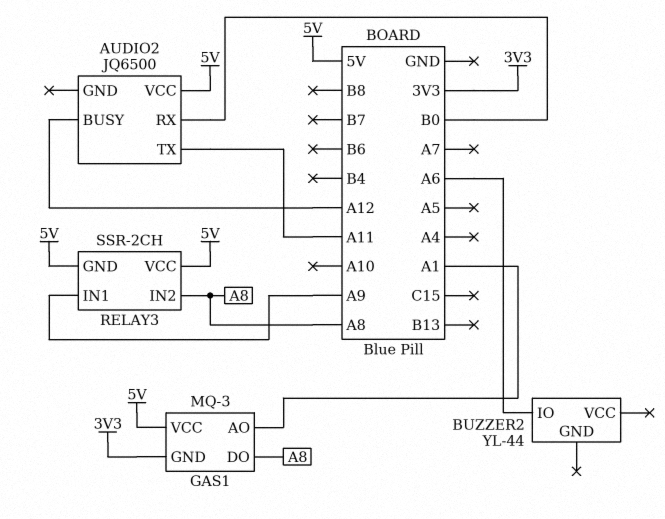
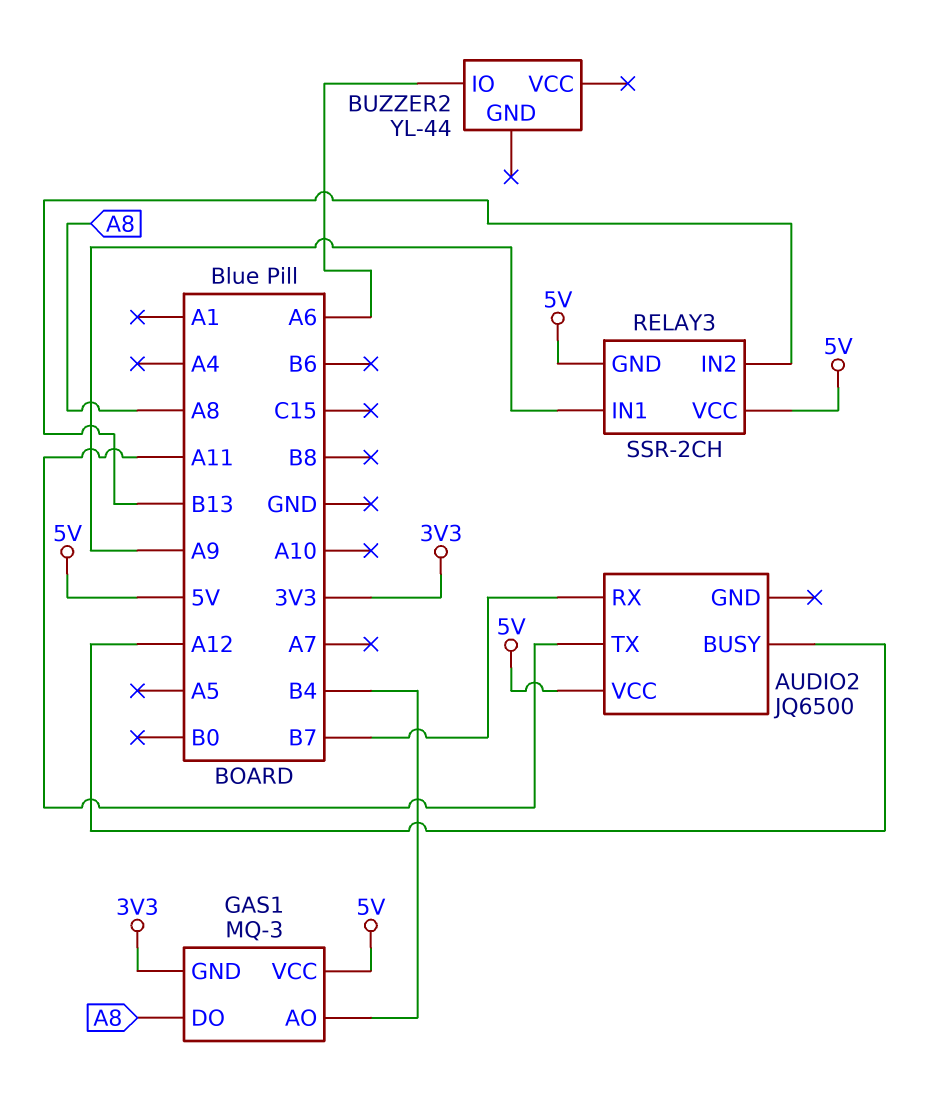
AUDIO2 pin RX: B0 -> B7
GAS1 pin AO: A1 -> B4
RELAY3 pin IN2: A8 -> B13

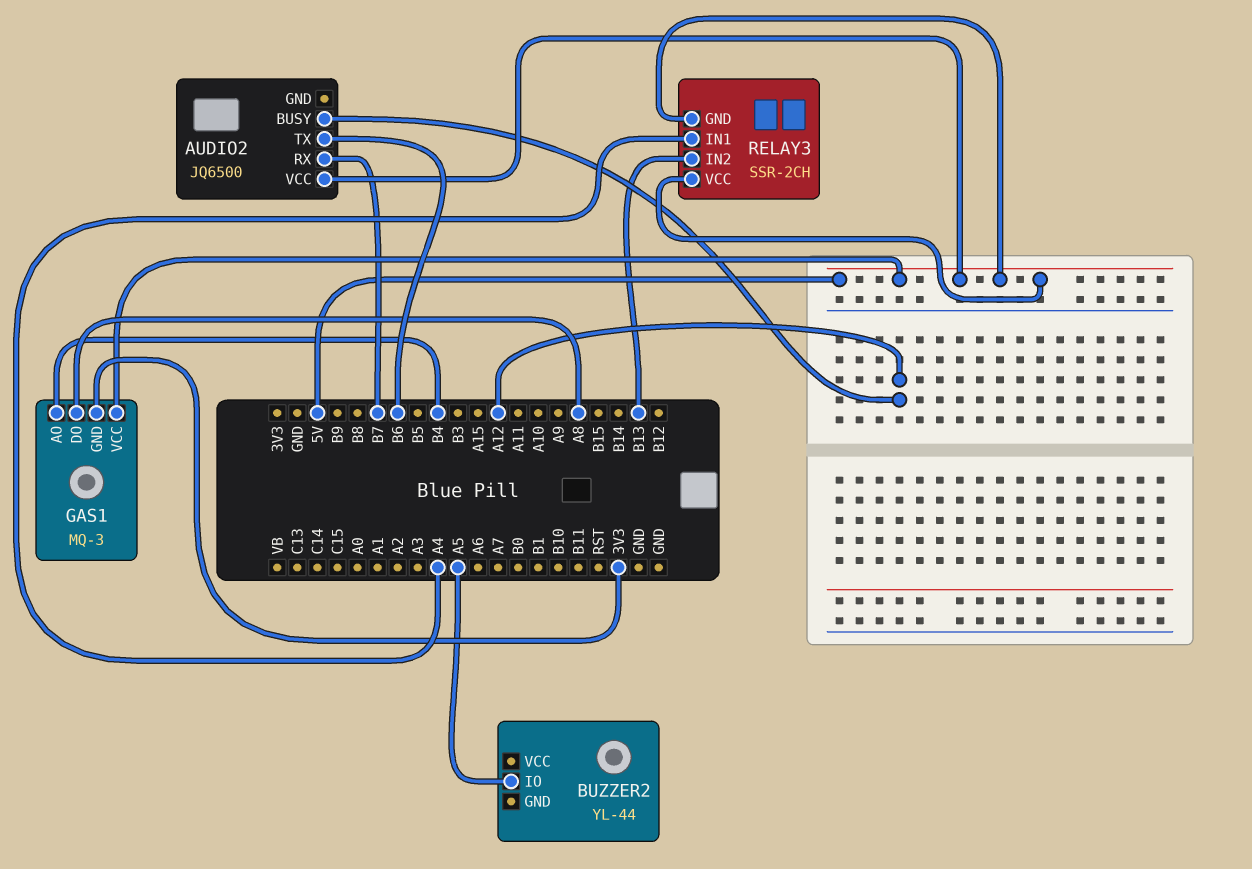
AUDIO2 pin TX: A11 -> B6
BUZZER2 pin IO: A6 -> A5
RELAY3 pin IN1: A9 -> A4

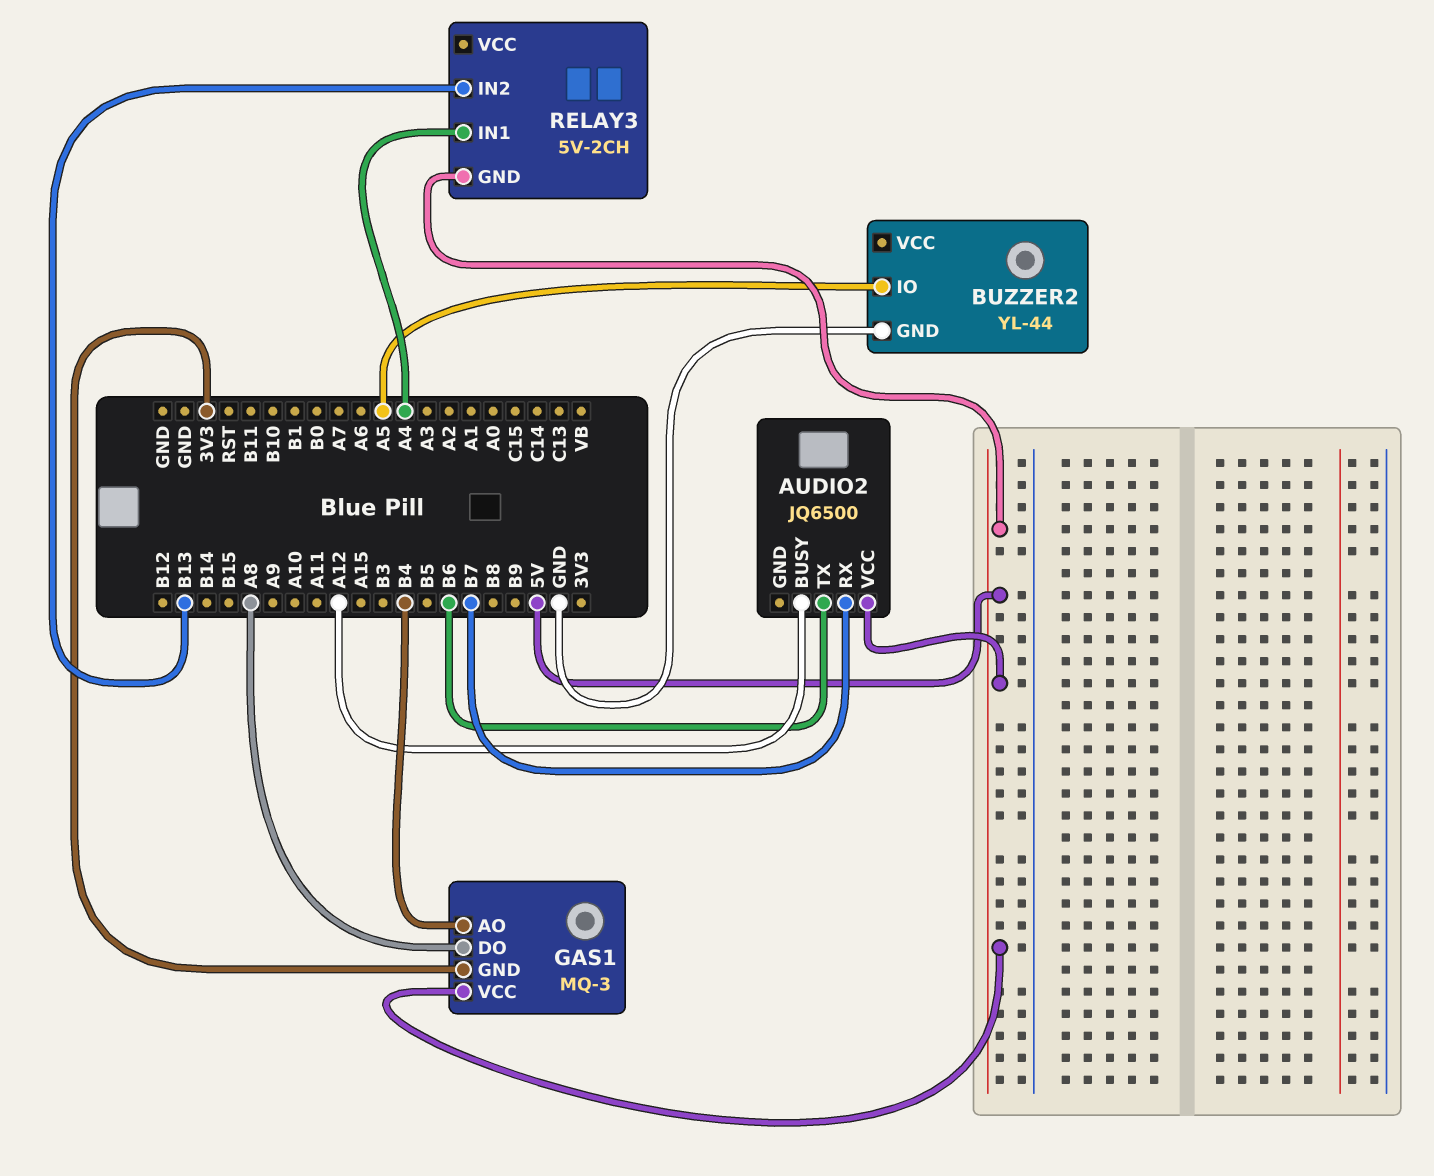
BUZZER2 pin GND: none -> GND
RELAY3: SSR-2CH -> 5V-2CH
RELAY3 pin VCC: 5V -> none

